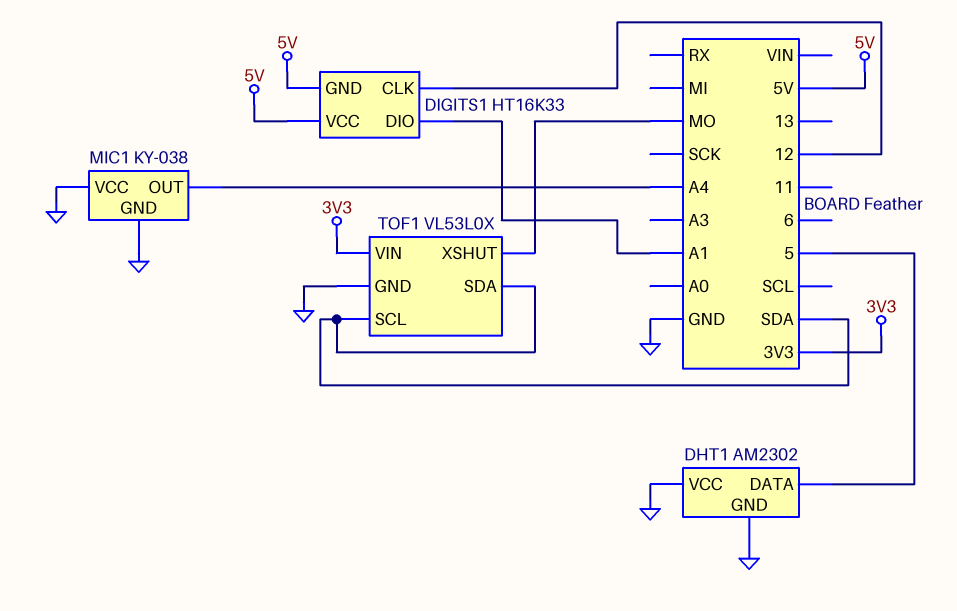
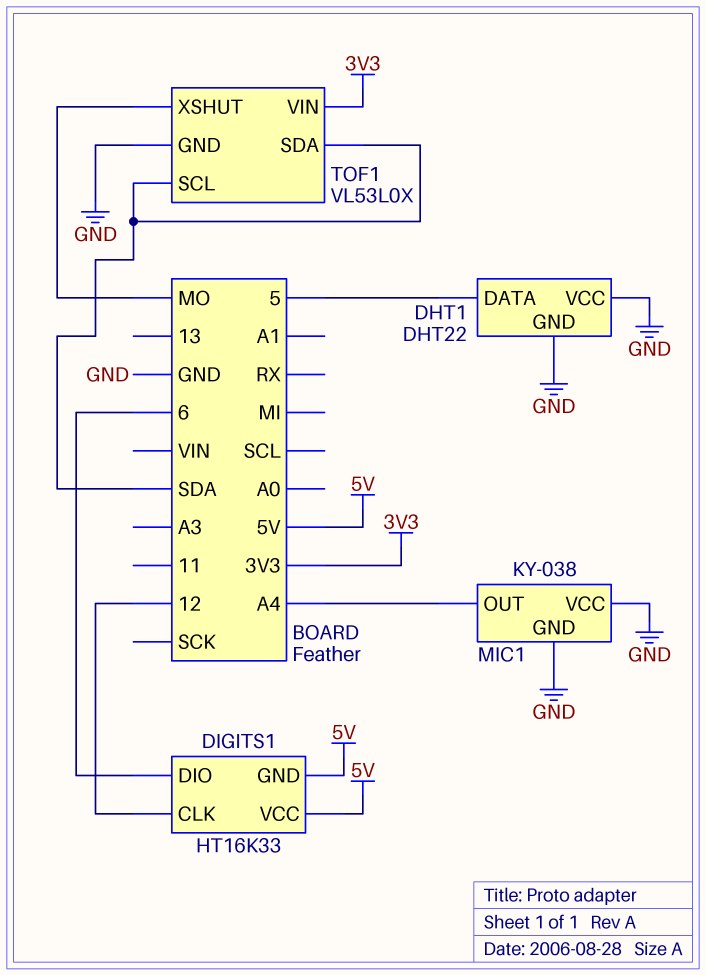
DHT1: AM2302 -> DHT22
DIGITS1 pin DIO: A1 -> 6

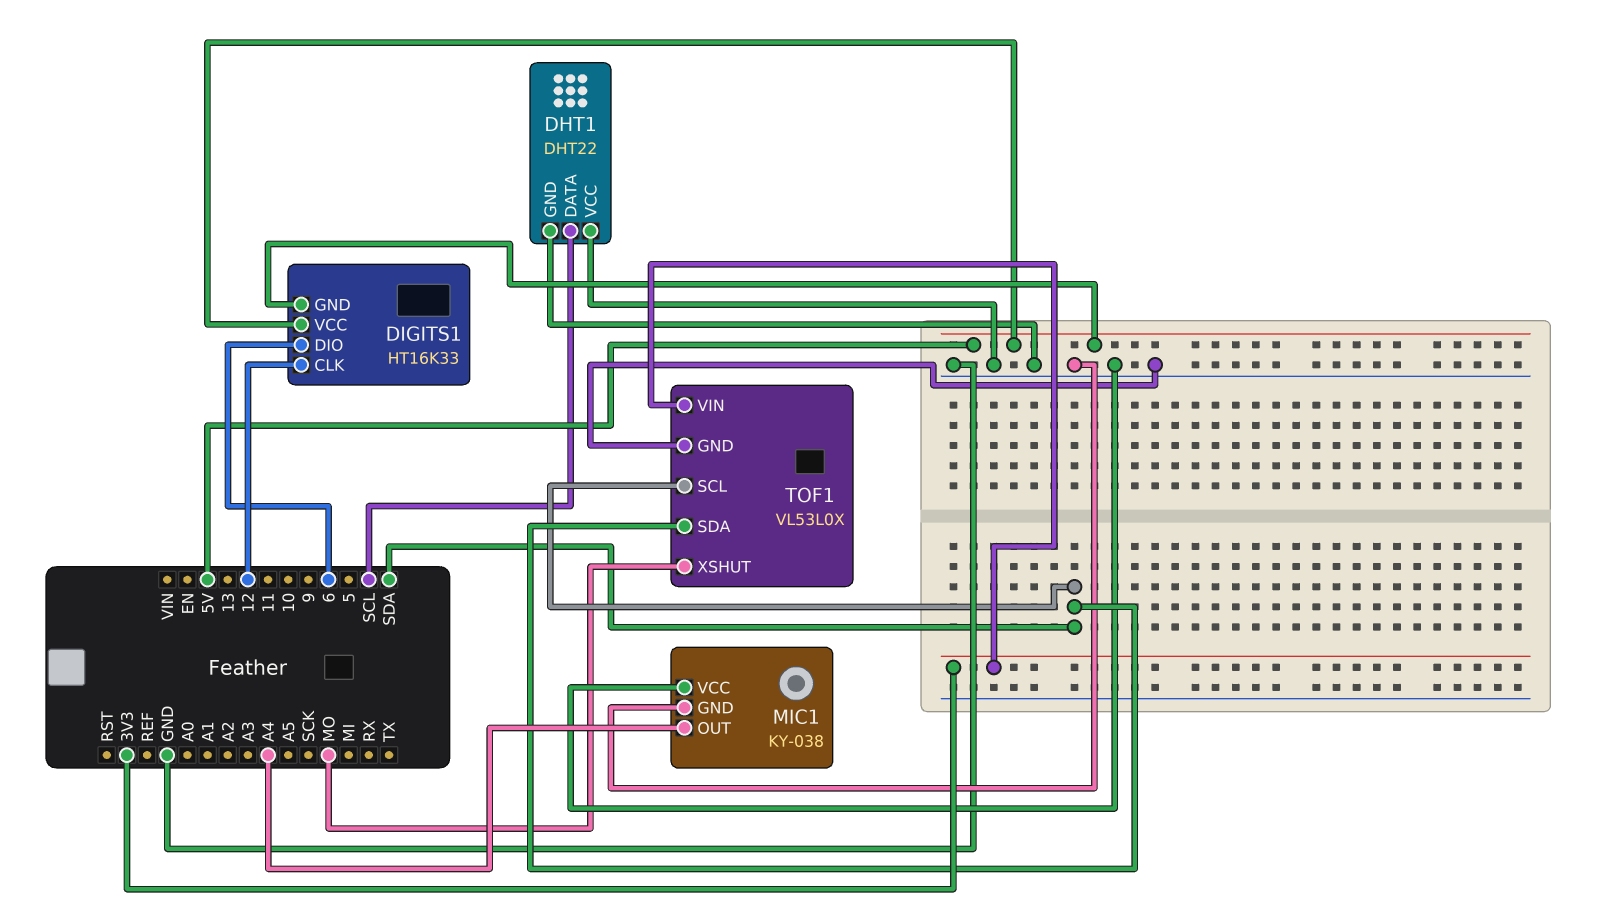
DHT1 pin DATA: 5 -> SCL

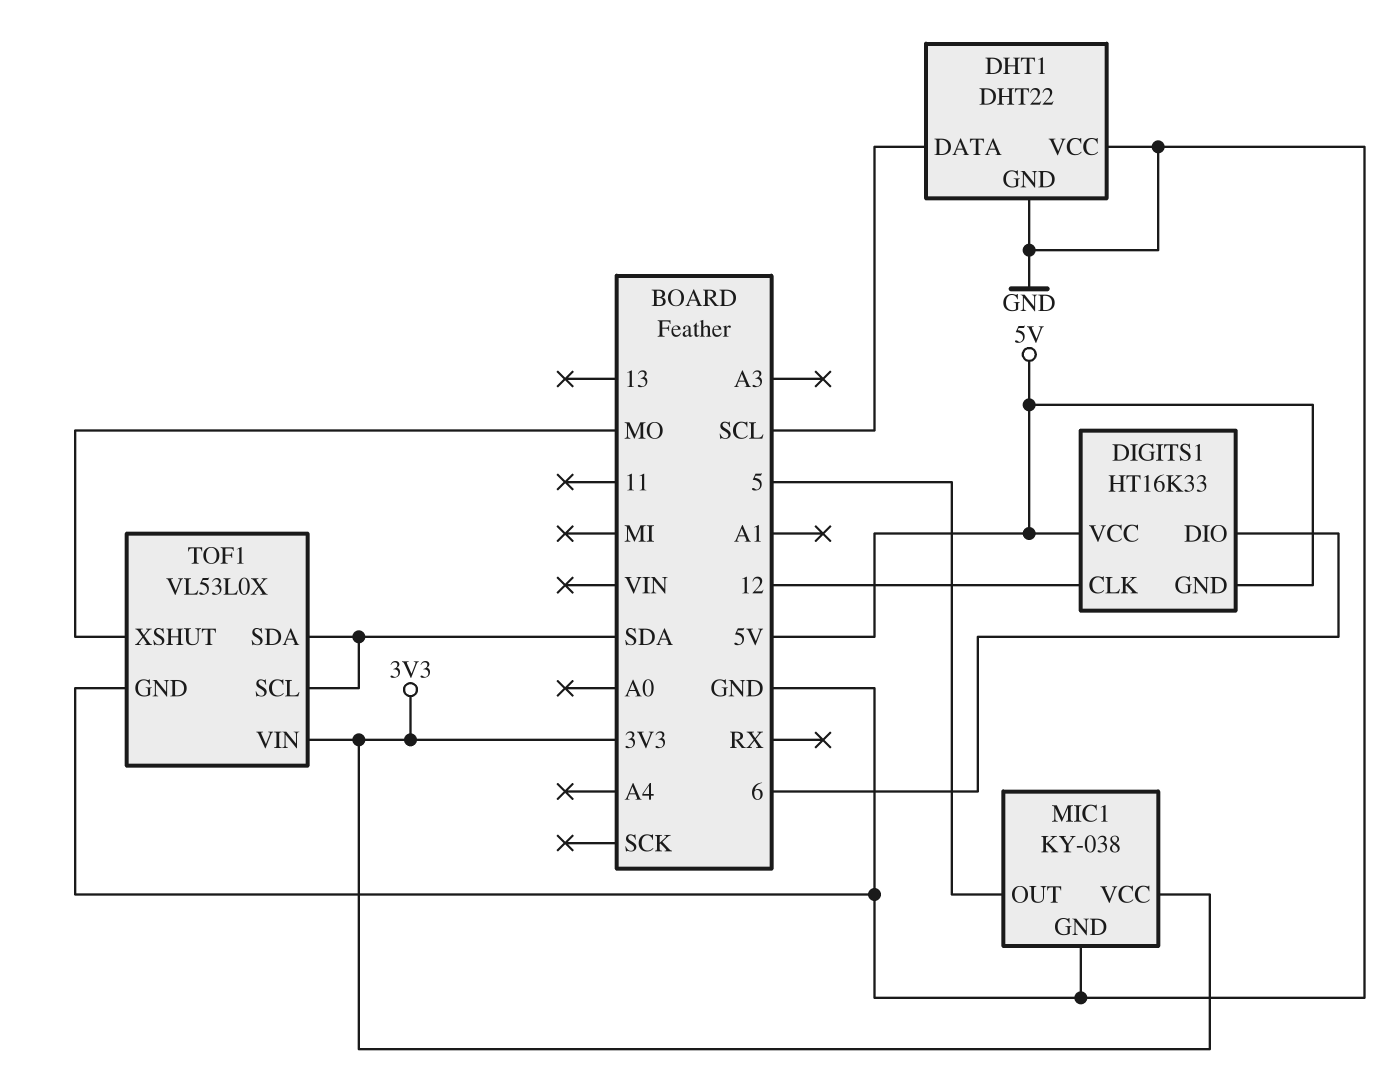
MIC1 pin OUT: A4 -> 5
MIC1 pin VCC: GND -> 3V3

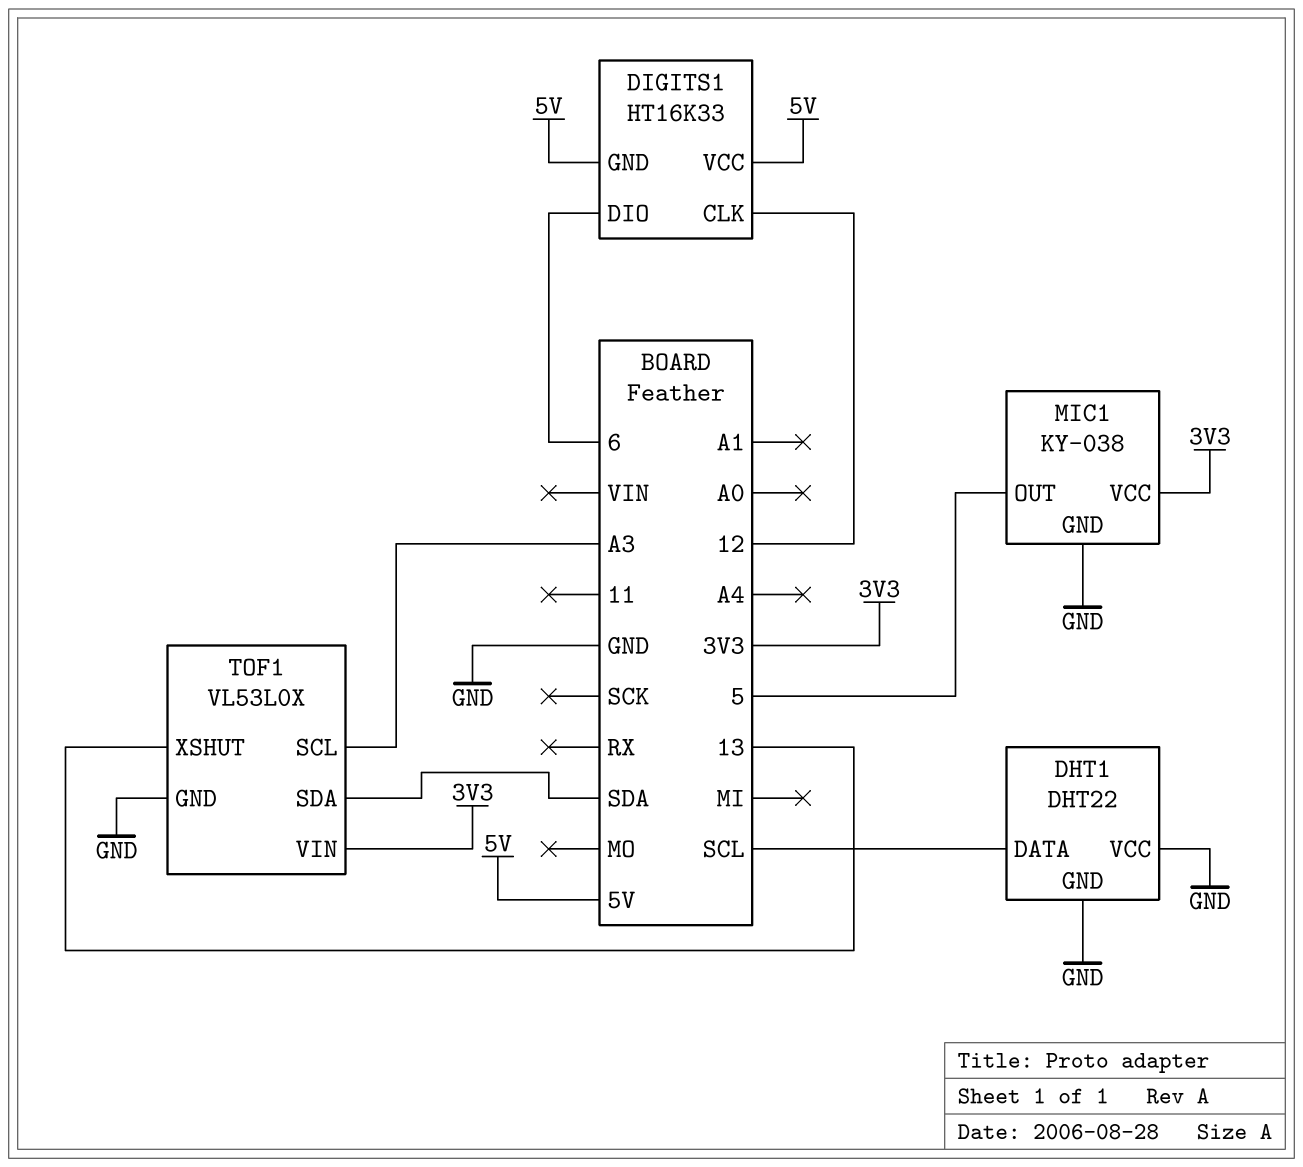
TOF1 pin SCL: SDA -> A3
TOF1 pin XSHUT: MO -> 13

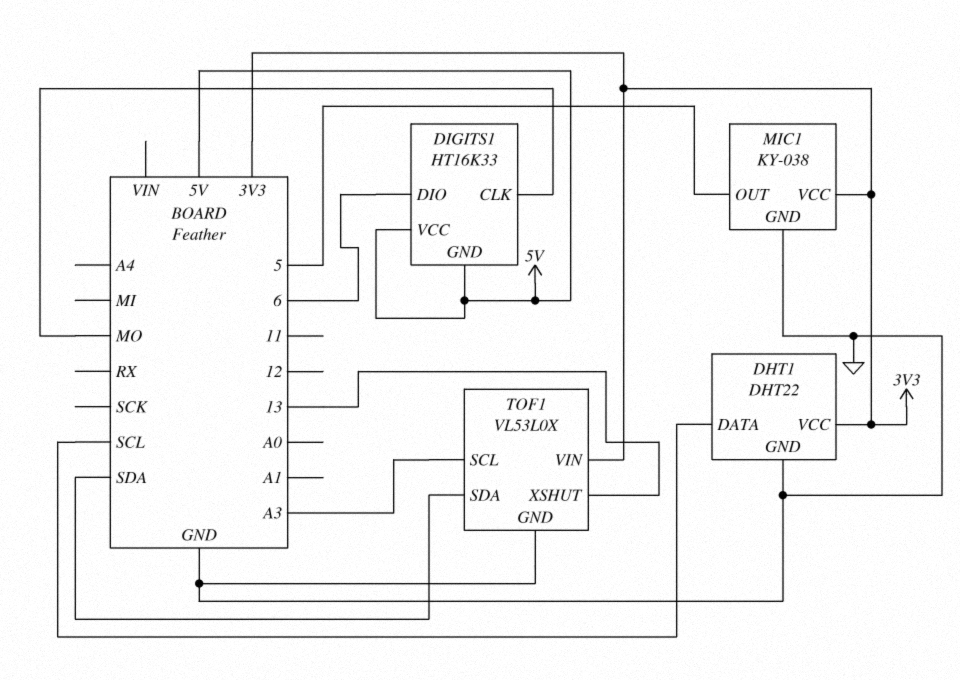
DHT1 pin VCC: GND -> 3V3
DIGITS1 pin CLK: 12 -> MO

